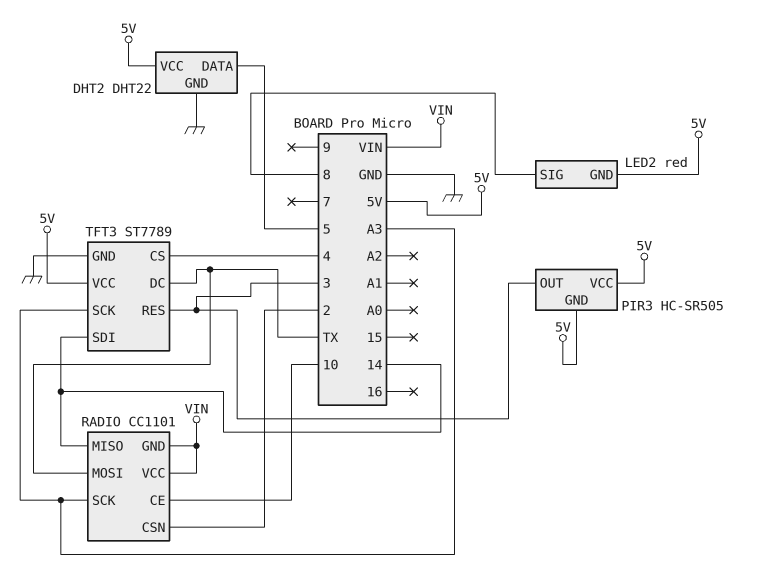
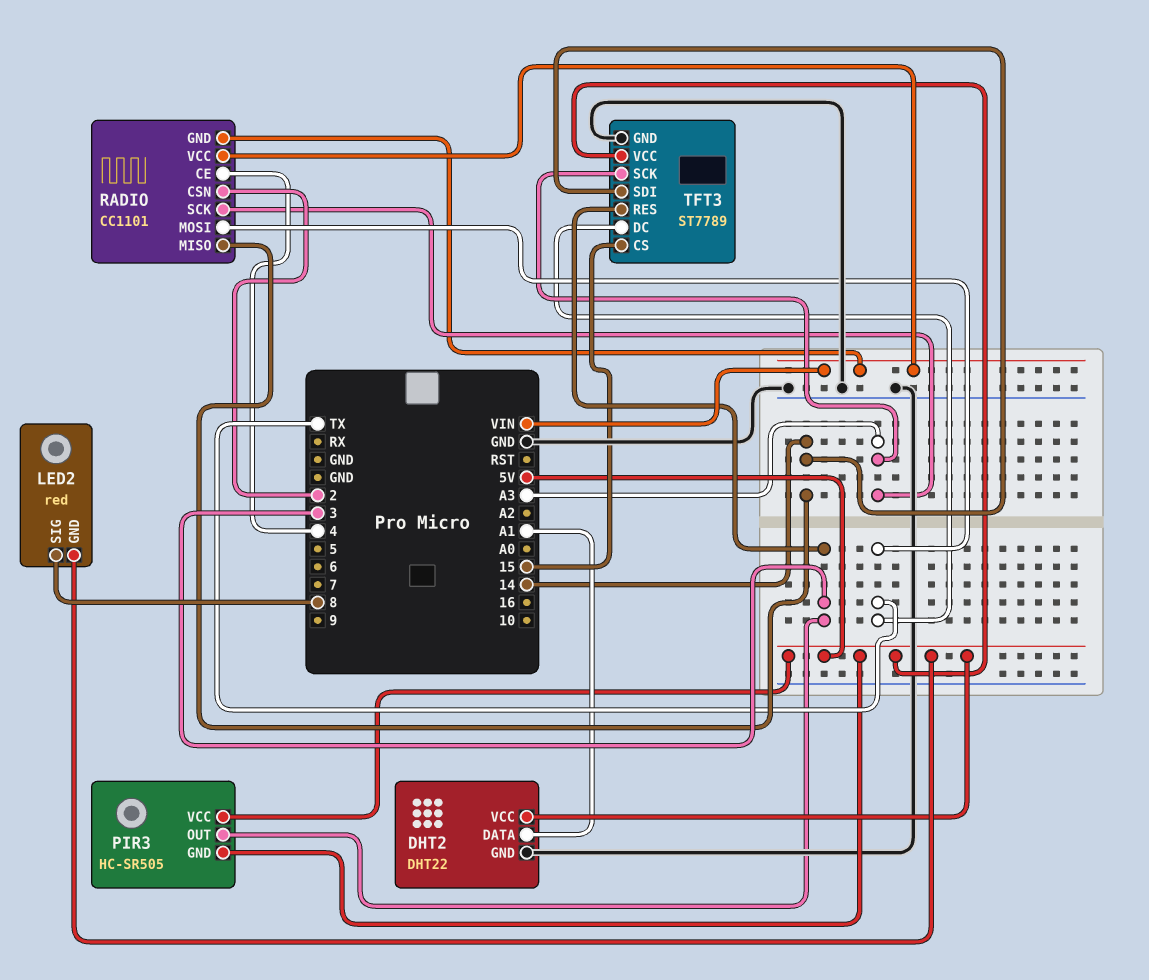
DHT2 pin DATA: 5 -> A1
RADIO pin CE: 10 -> 4
TFT3 pin CS: 4 -> 15

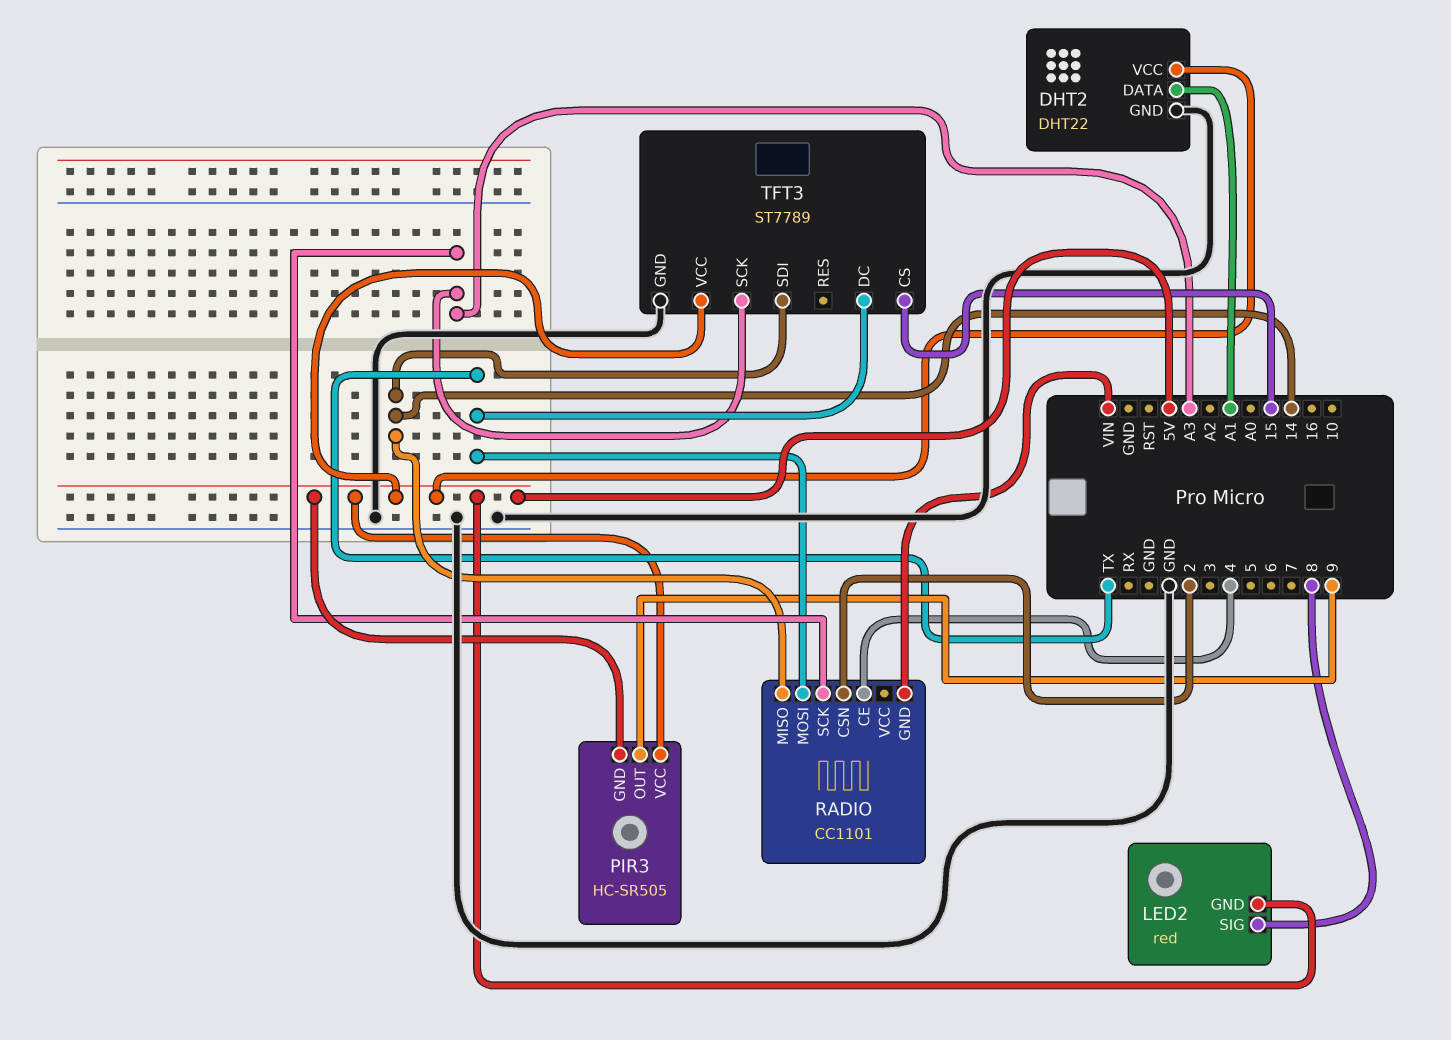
PIR3 pin OUT: 3 -> 9
RADIO pin VCC: VIN -> none
TFT3 pin RES: 3 -> none

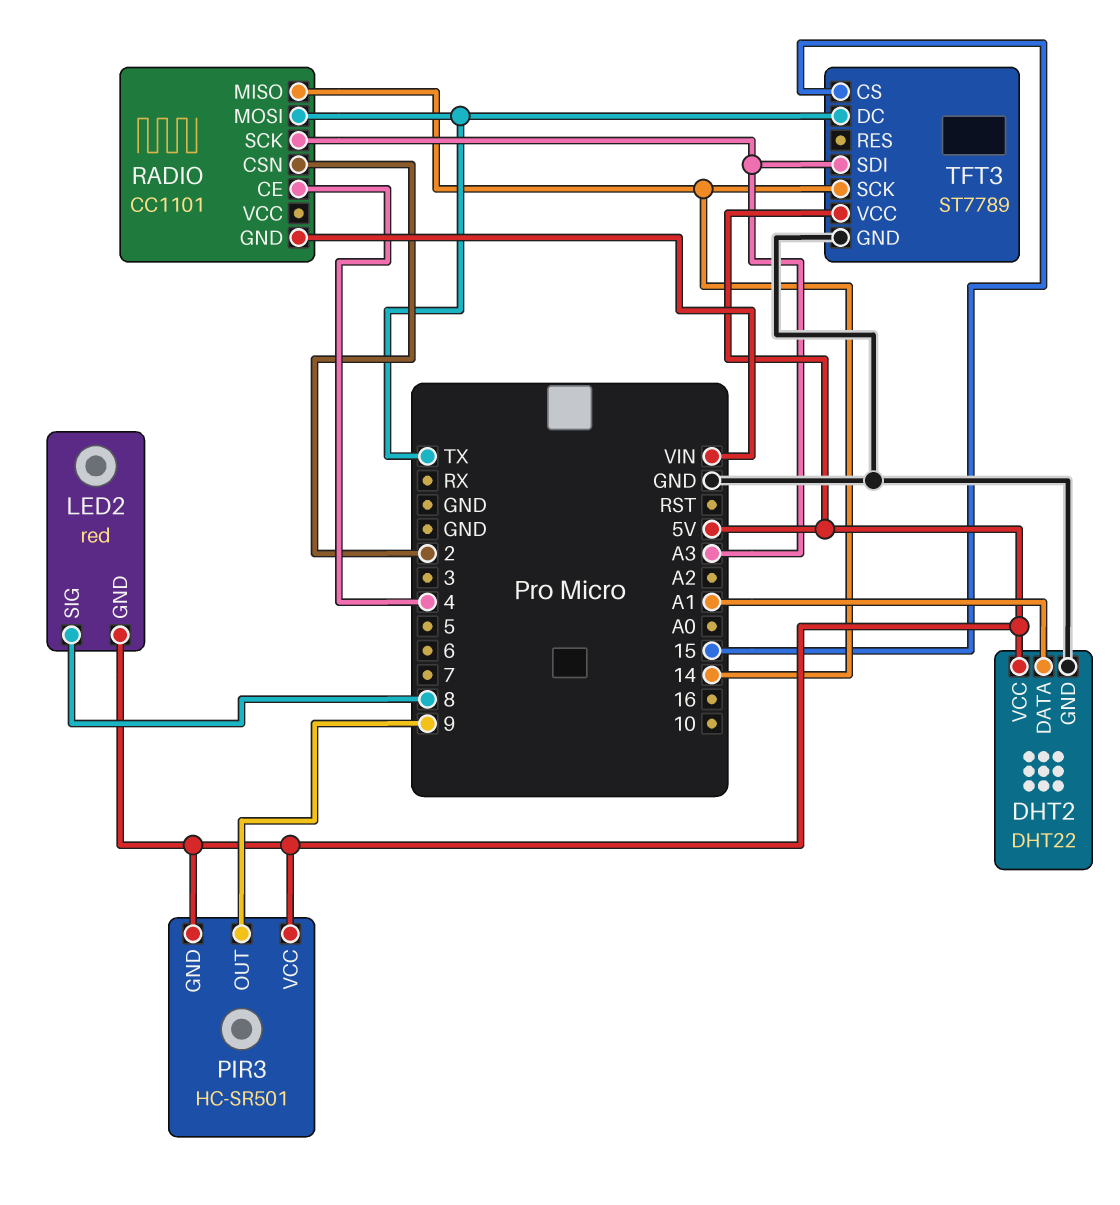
PIR3: HC-SR505 -> HC-SR501
TFT3 pin SCK: A3 -> 14
TFT3 pin SDI: 14 -> A3

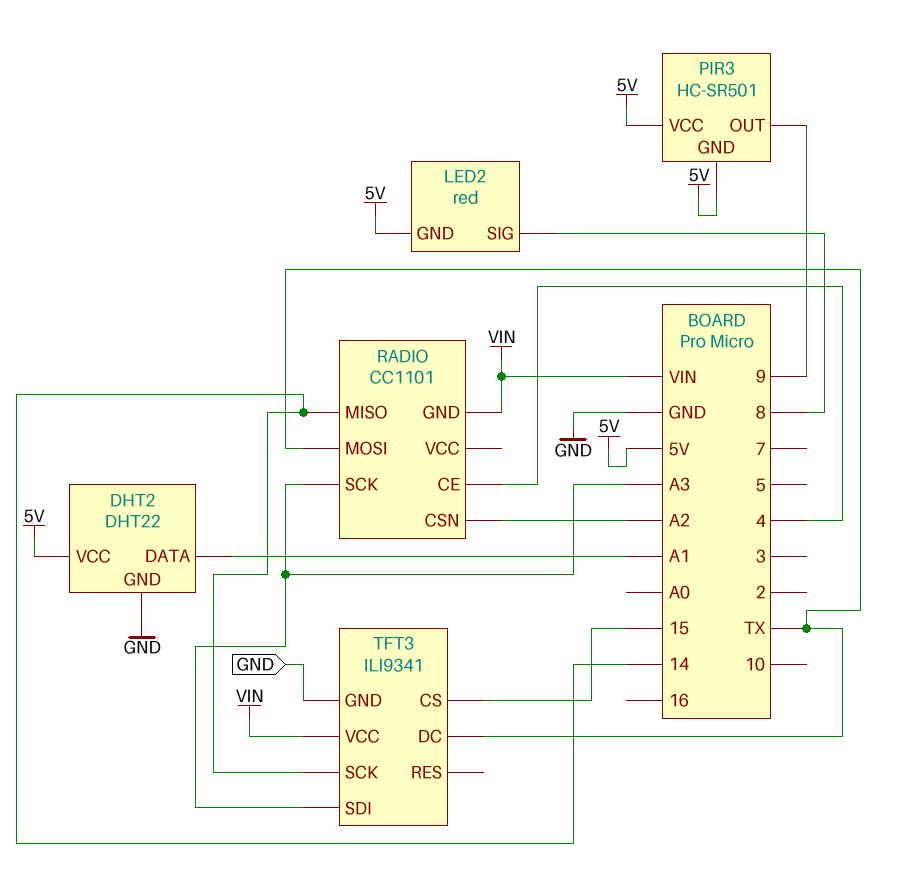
RADIO pin CSN: 2 -> A2
TFT3: ST7789 -> ILI9341
TFT3 pin VCC: 5V -> VIN

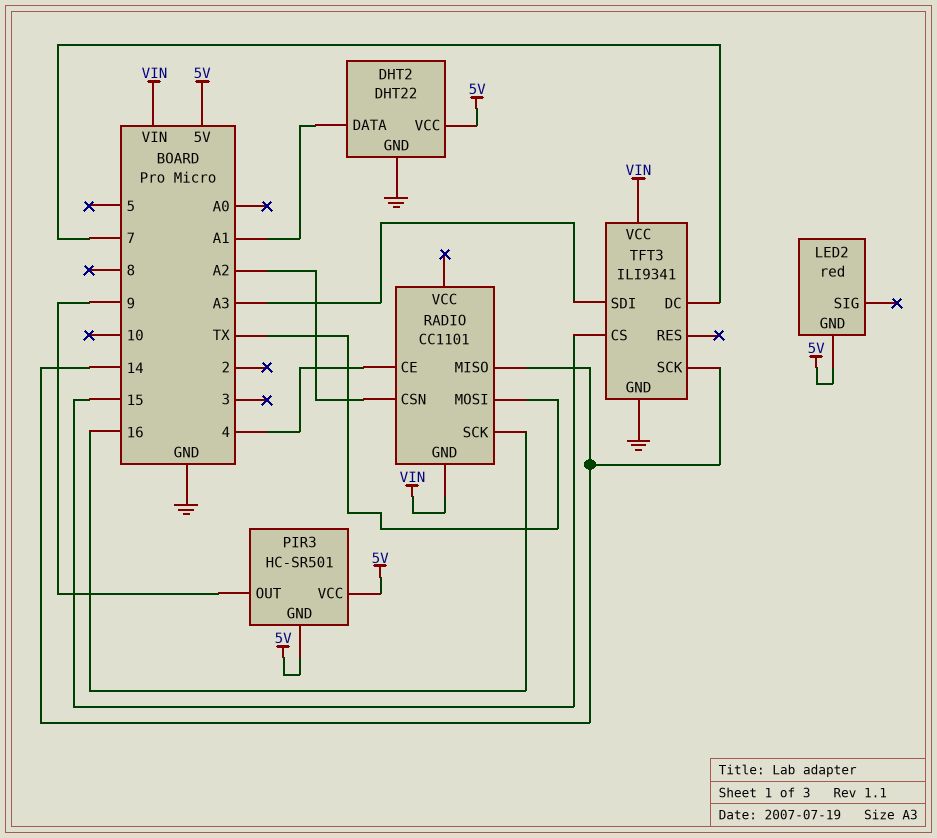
LED2 pin SIG: 8 -> none
RADIO pin SCK: A3 -> 16
TFT3 pin DC: TX -> 7

